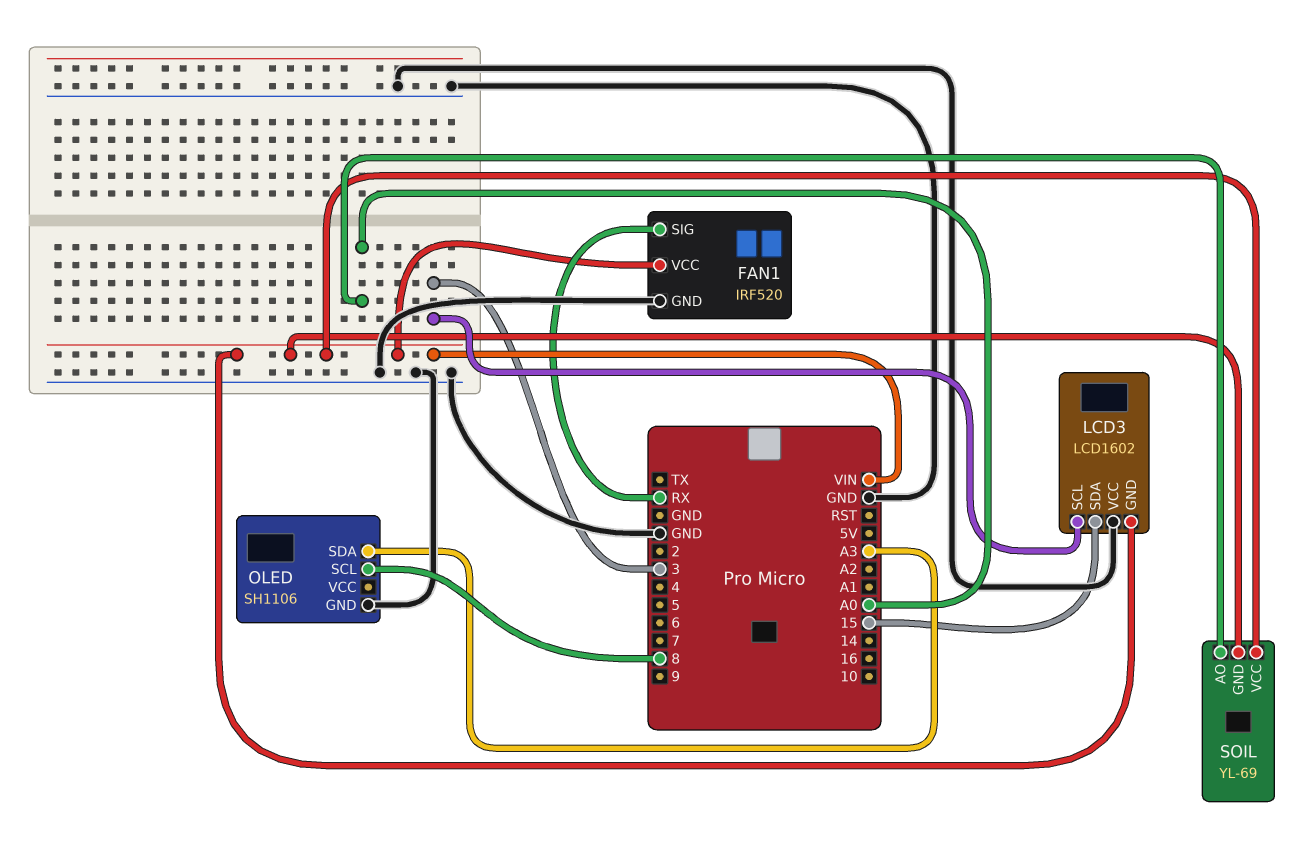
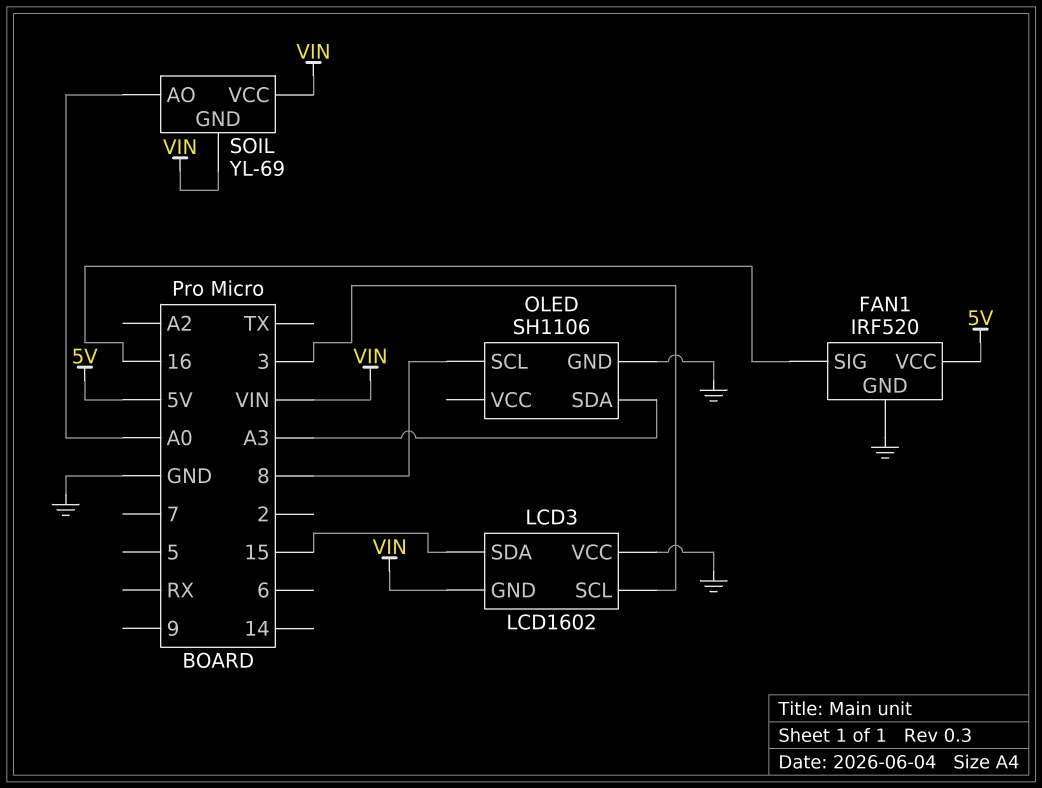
FAN1 pin SIG: RX -> 16
FAN1 pin VCC: VIN -> 5V

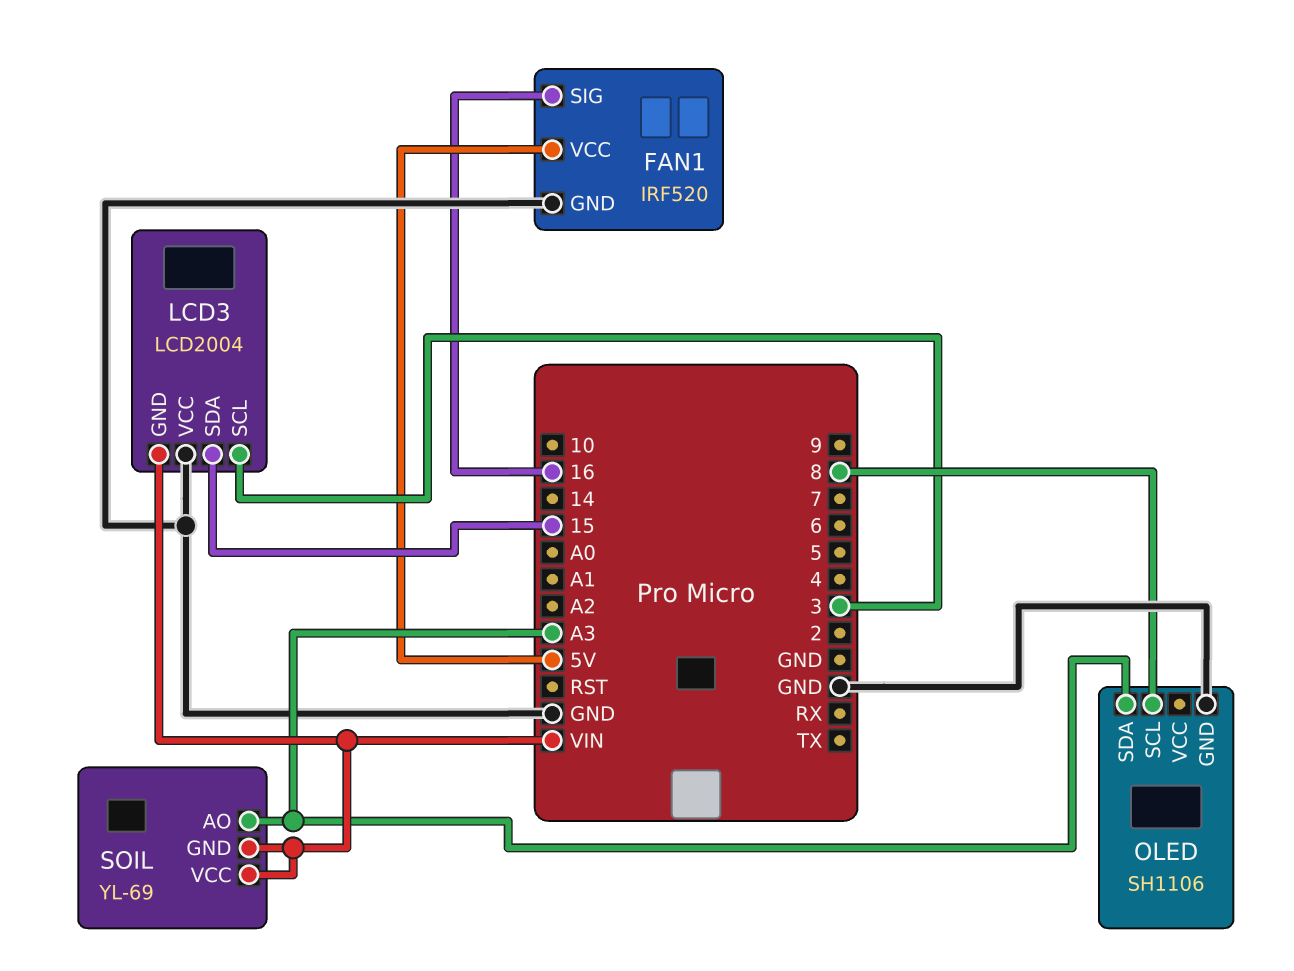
LCD3: LCD1602 -> LCD2004
SOIL pin AO: A0 -> A3

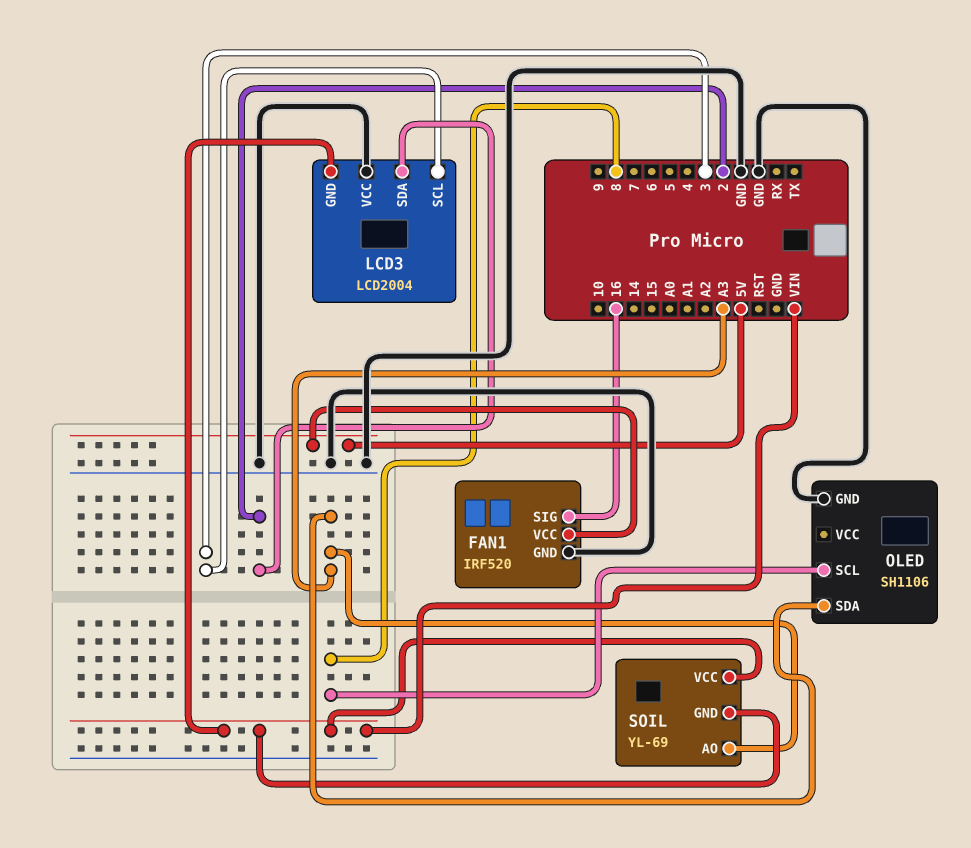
LCD3 pin SDA: 15 -> 2

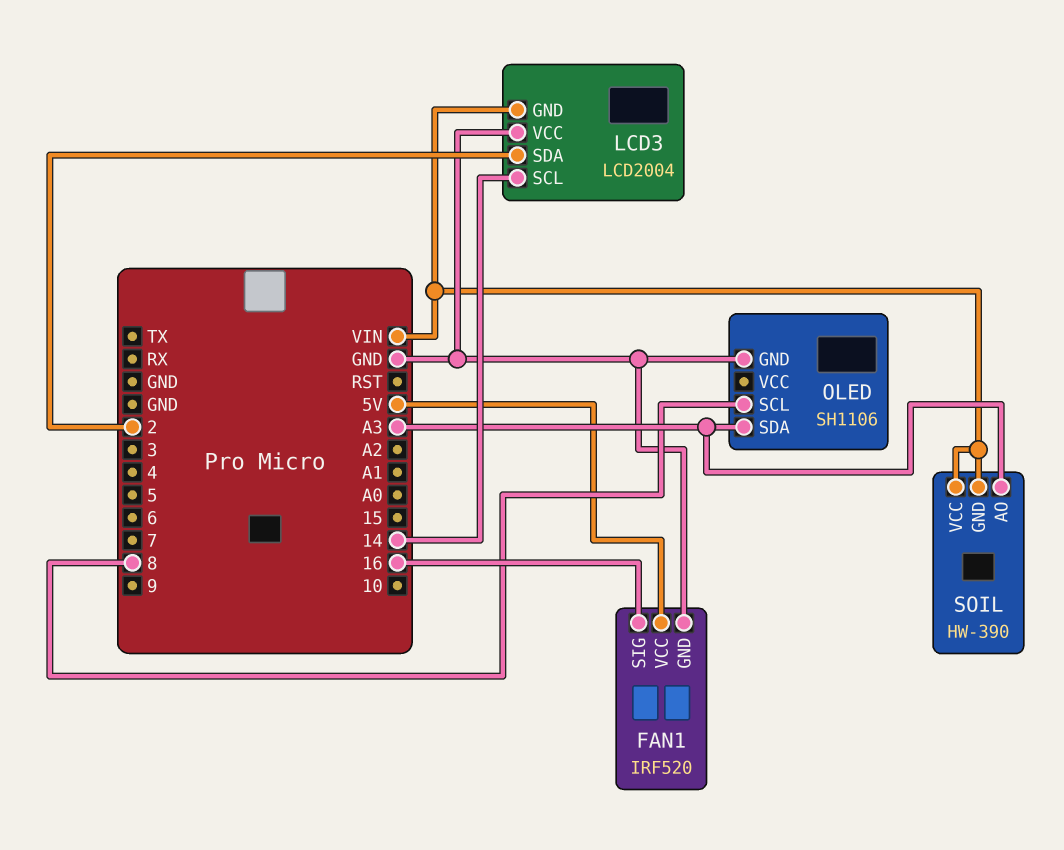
LCD3 pin SCL: 3 -> 14
SOIL: YL-69 -> HW-390

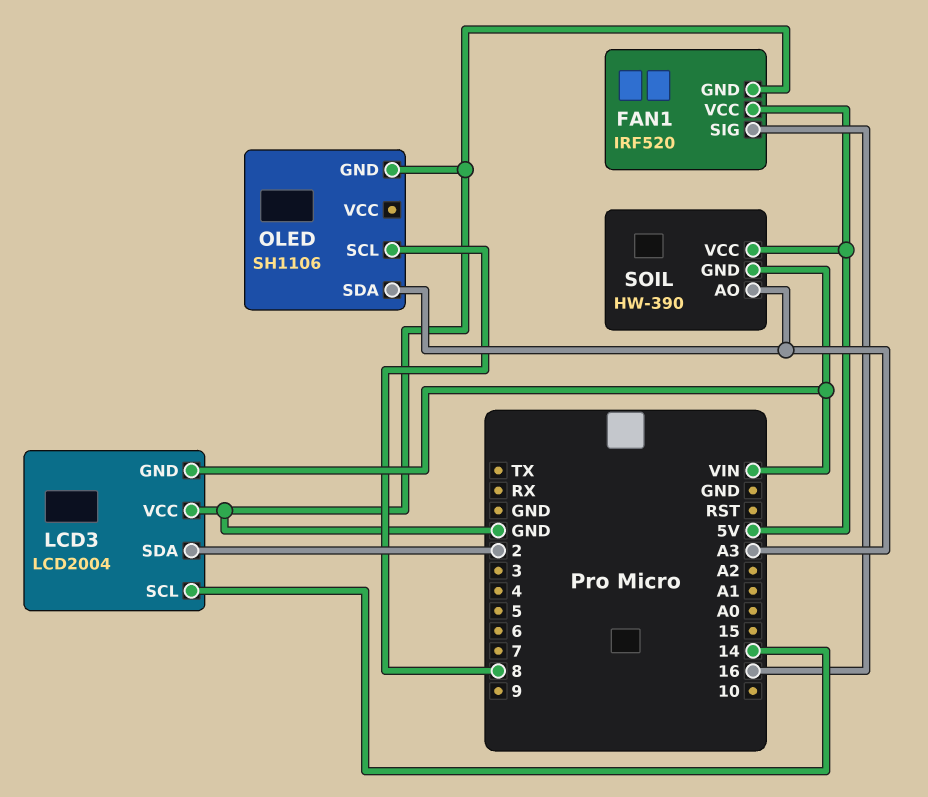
SOIL pin VCC: VIN -> 5V

